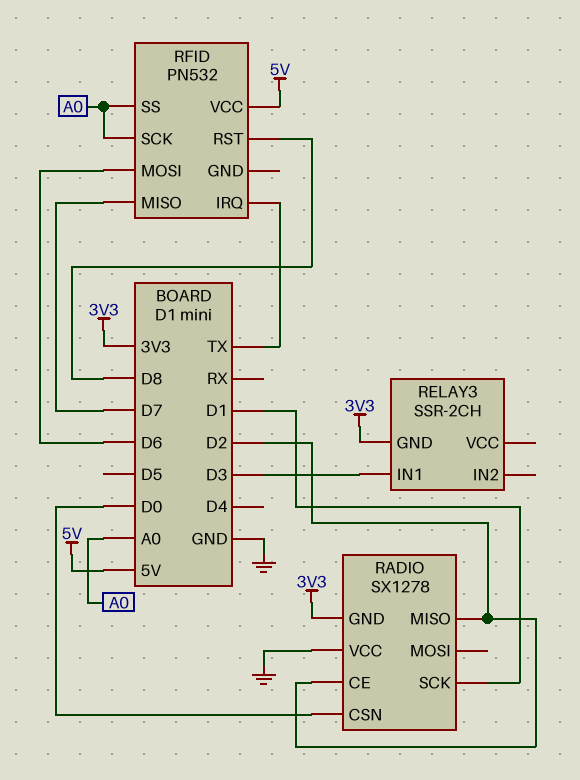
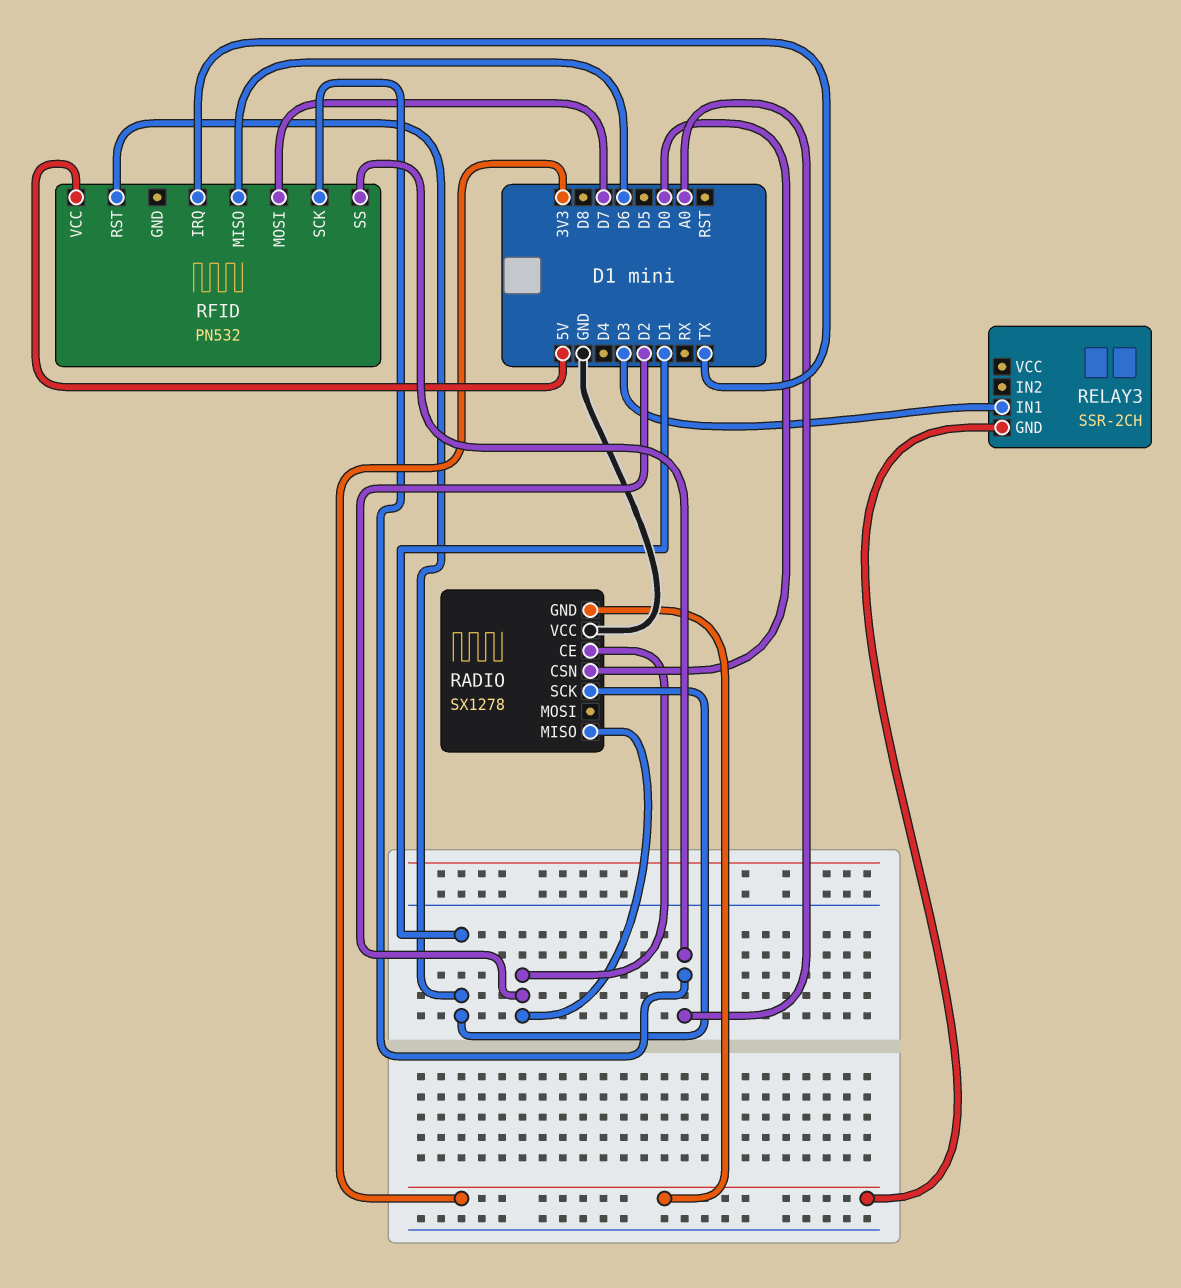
RFID pin MISO: D7 -> D6
RFID pin MOSI: D6 -> D7
RFID pin RST: D8 -> D1

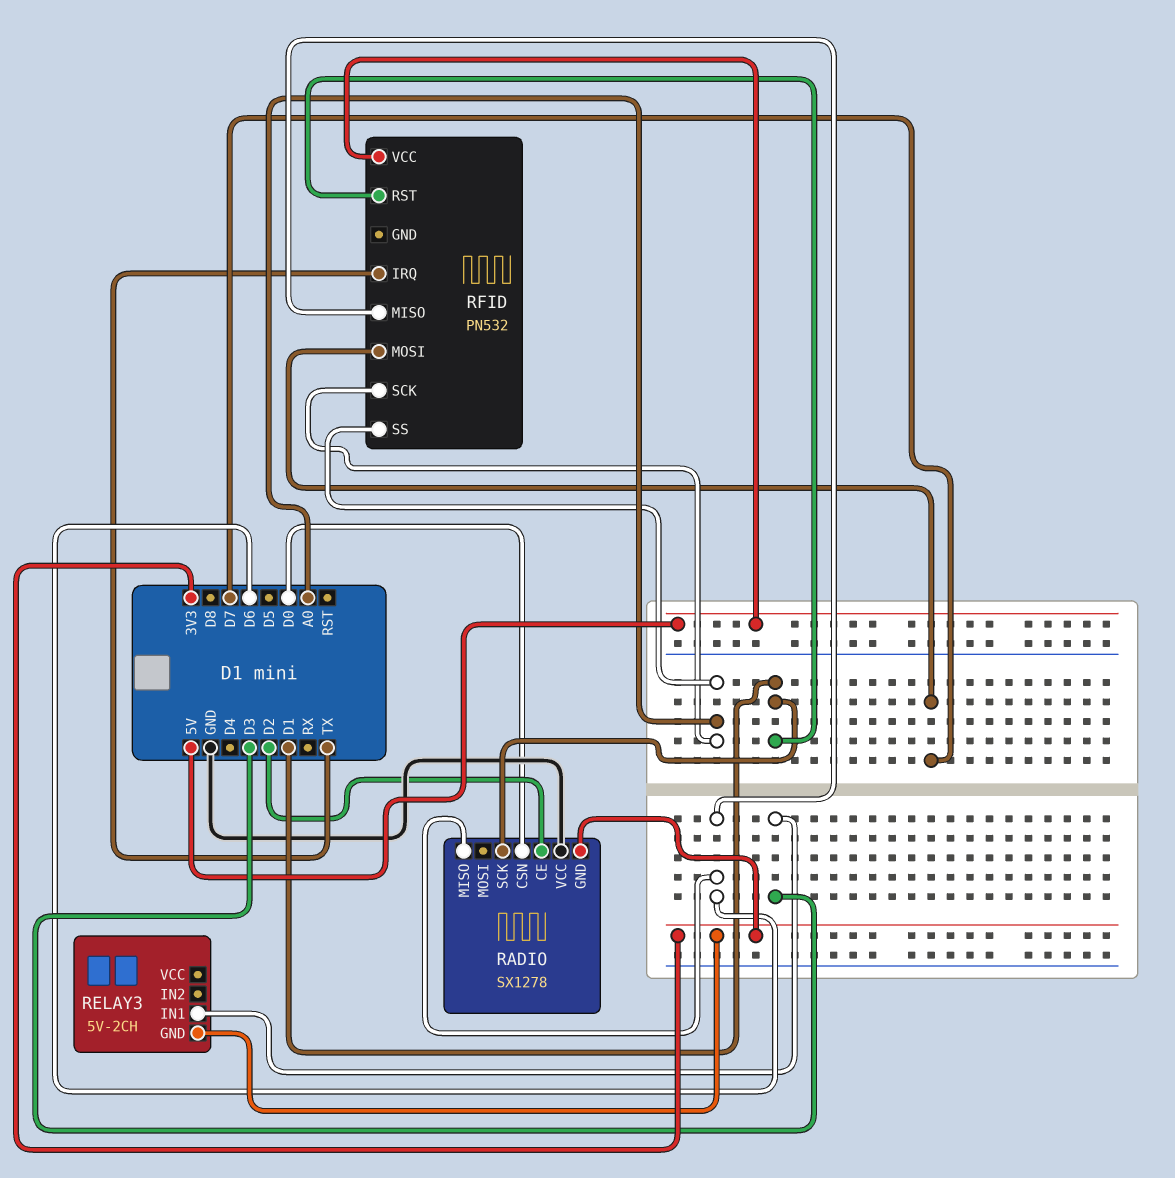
RADIO pin MISO: D2 -> D6
RELAY3: SSR-2CH -> 5V-2CH

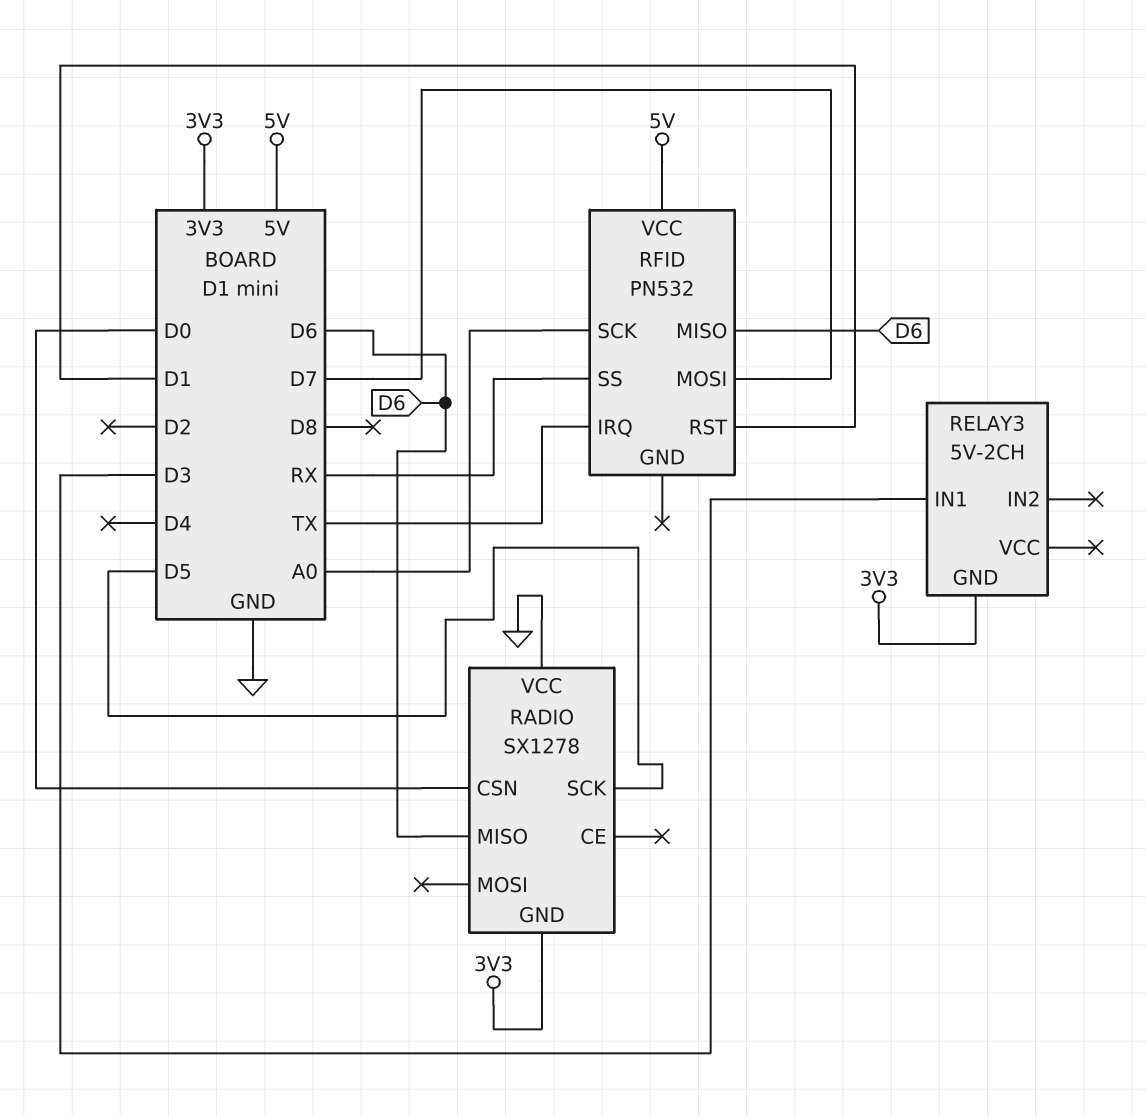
RADIO pin CE: D2 -> none
RADIO pin SCK: D1 -> D5
RFID pin SS: A0 -> RX

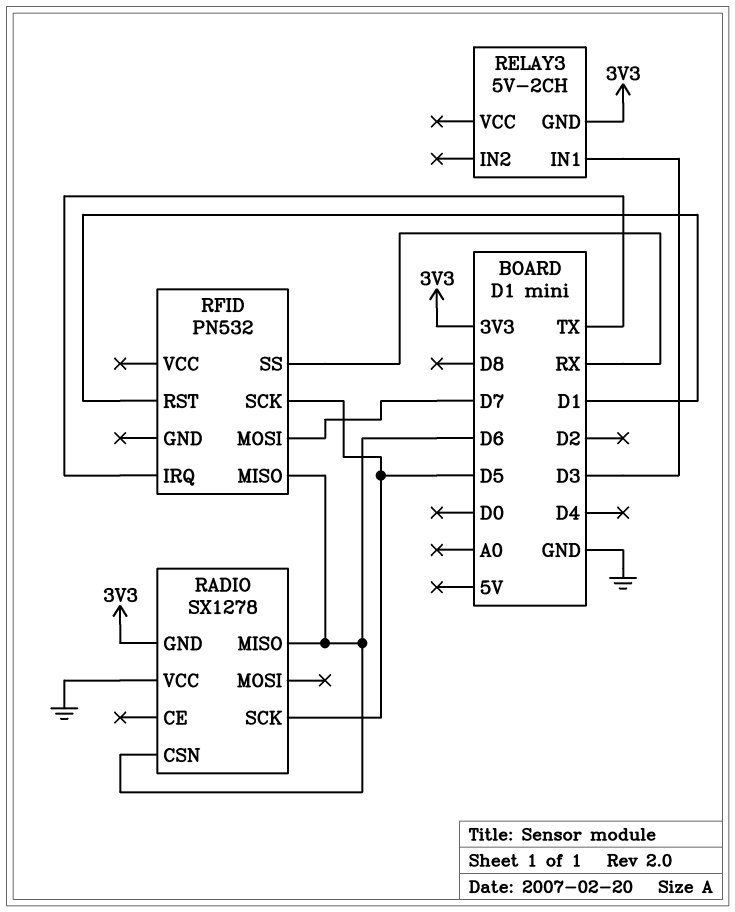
RADIO pin CSN: D0 -> D6
RFID pin SCK: A0 -> D5
RFID pin VCC: 5V -> none

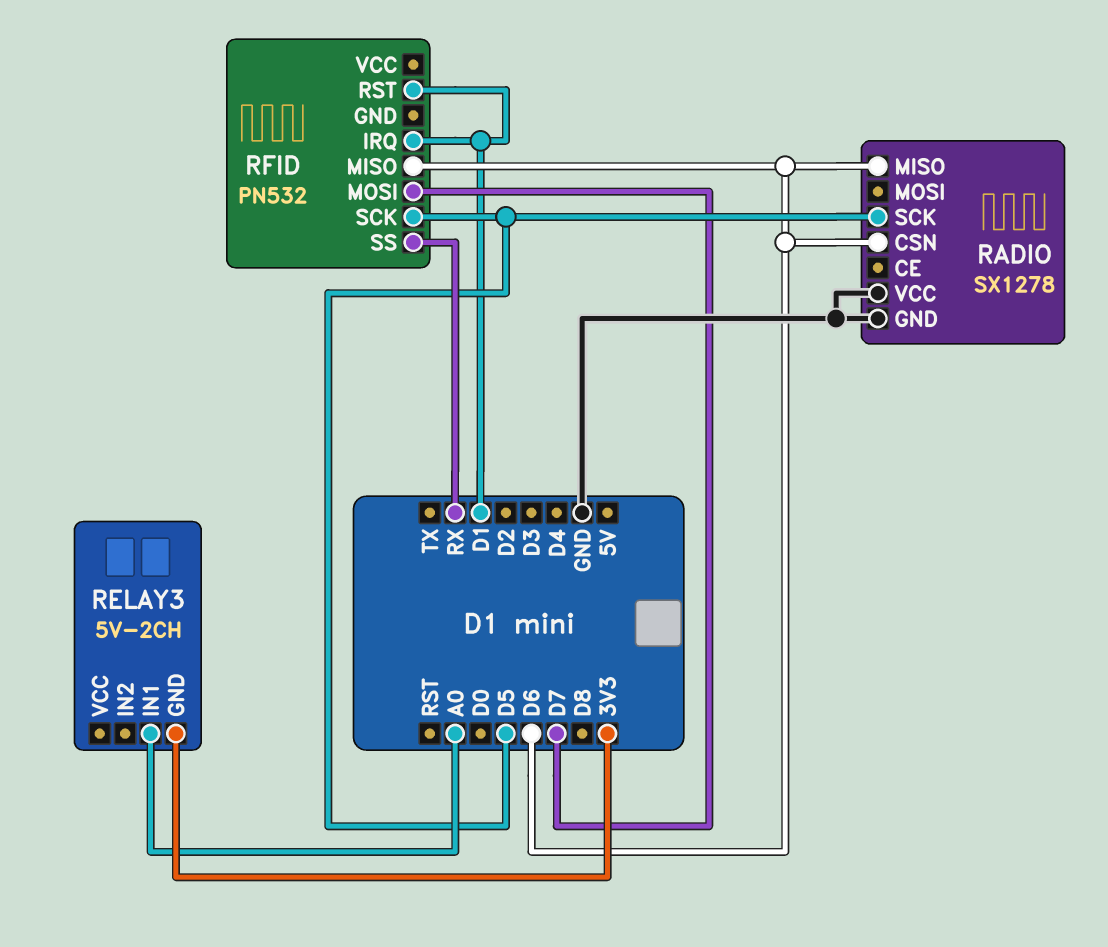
RADIO pin GND: 3V3 -> GND
RELAY3 pin IN1: D3 -> A0
RFID pin IRQ: TX -> D1

